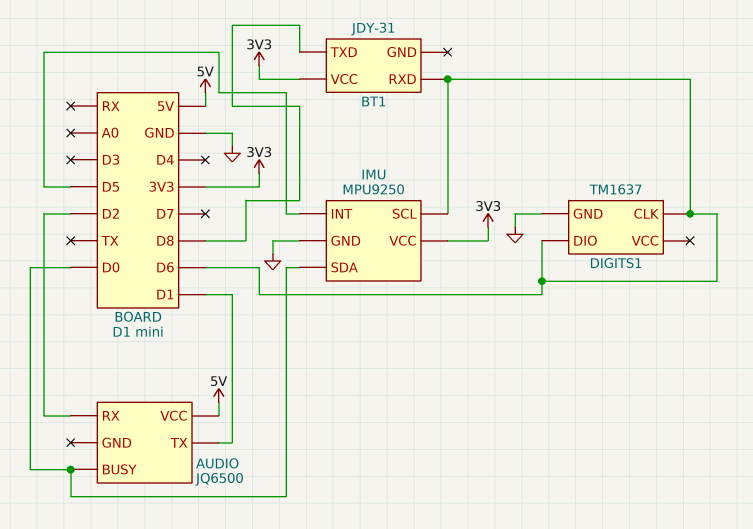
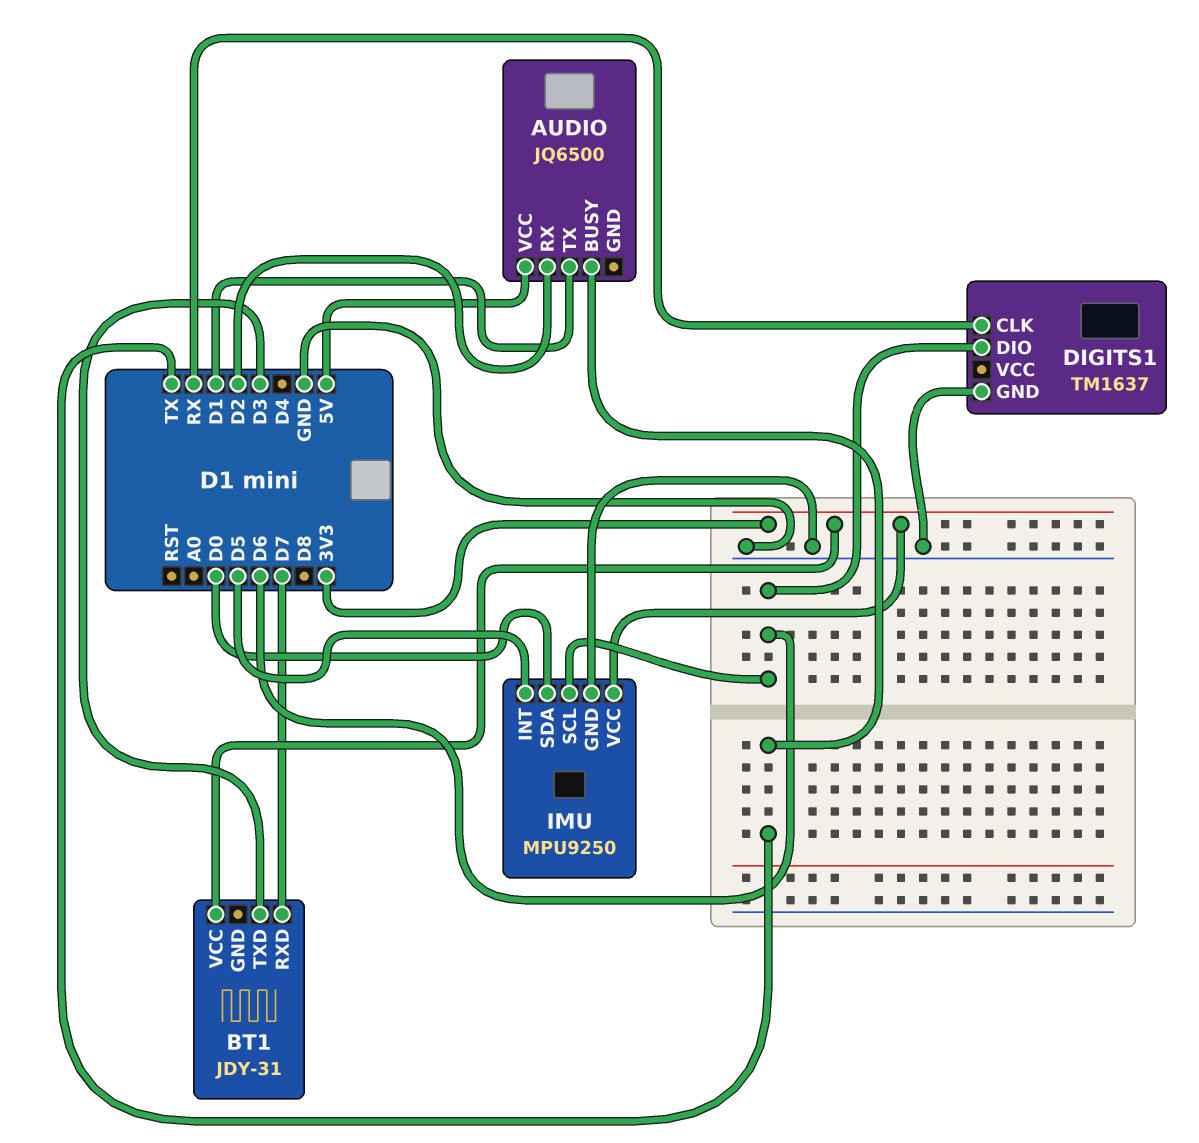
AUDIO pin BUSY: D0 -> TX
BT1 pin RXD: D6 -> D7
BT1 pin TXD: D8 -> D3
DIGITS1 pin CLK: D6 -> RX

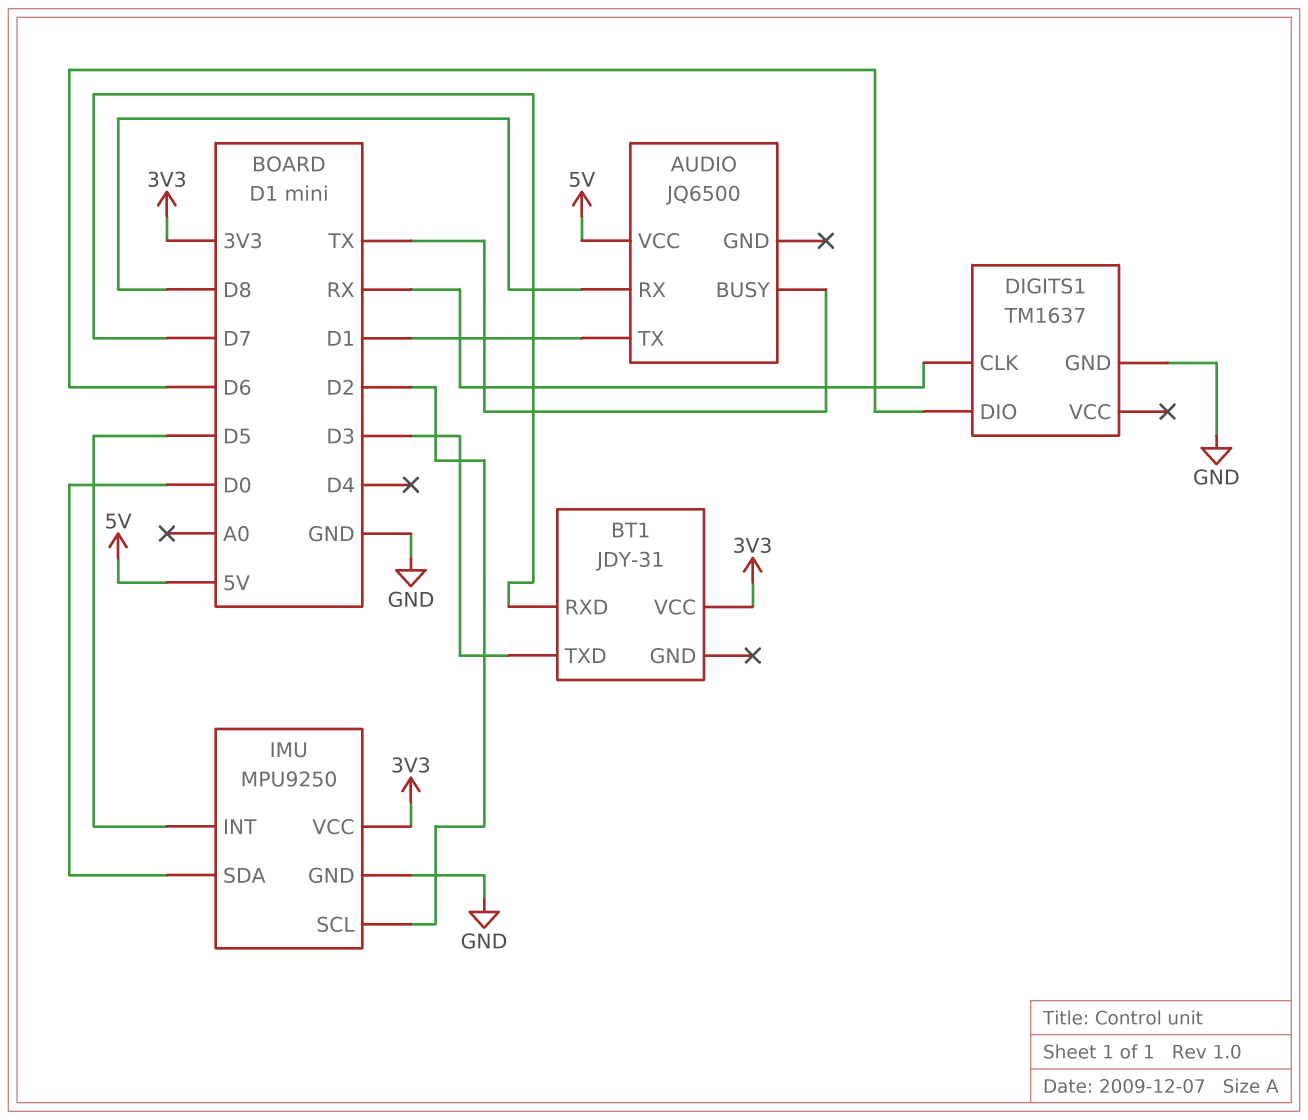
AUDIO pin RX: D2 -> D8
IMU pin SCL: D6 -> D2

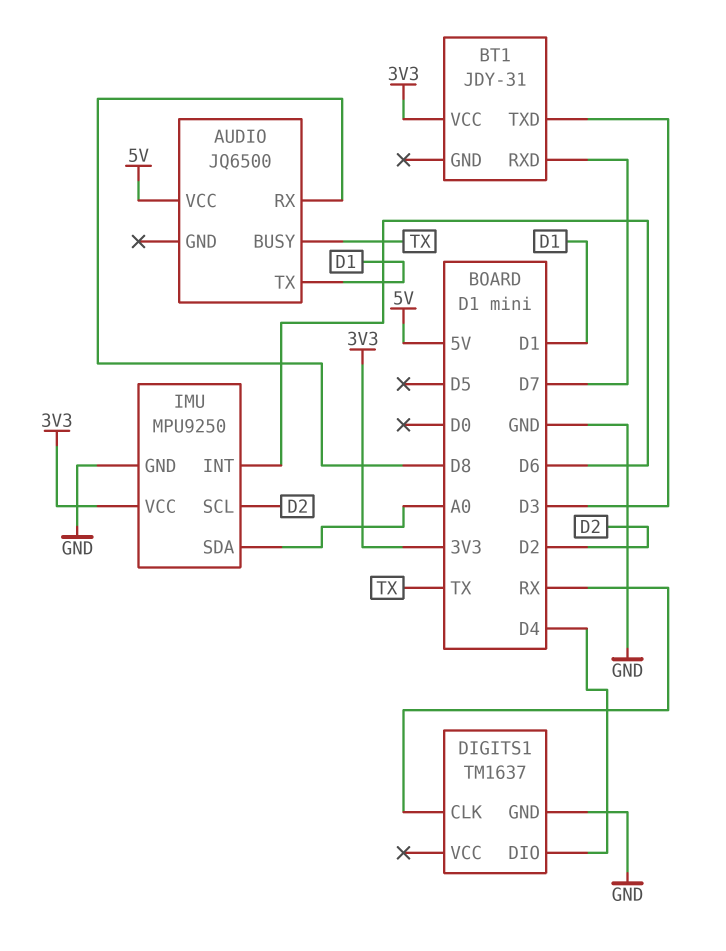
DIGITS1 pin DIO: D6 -> D4
IMU pin INT: D5 -> D6
IMU pin SDA: D0 -> A0

